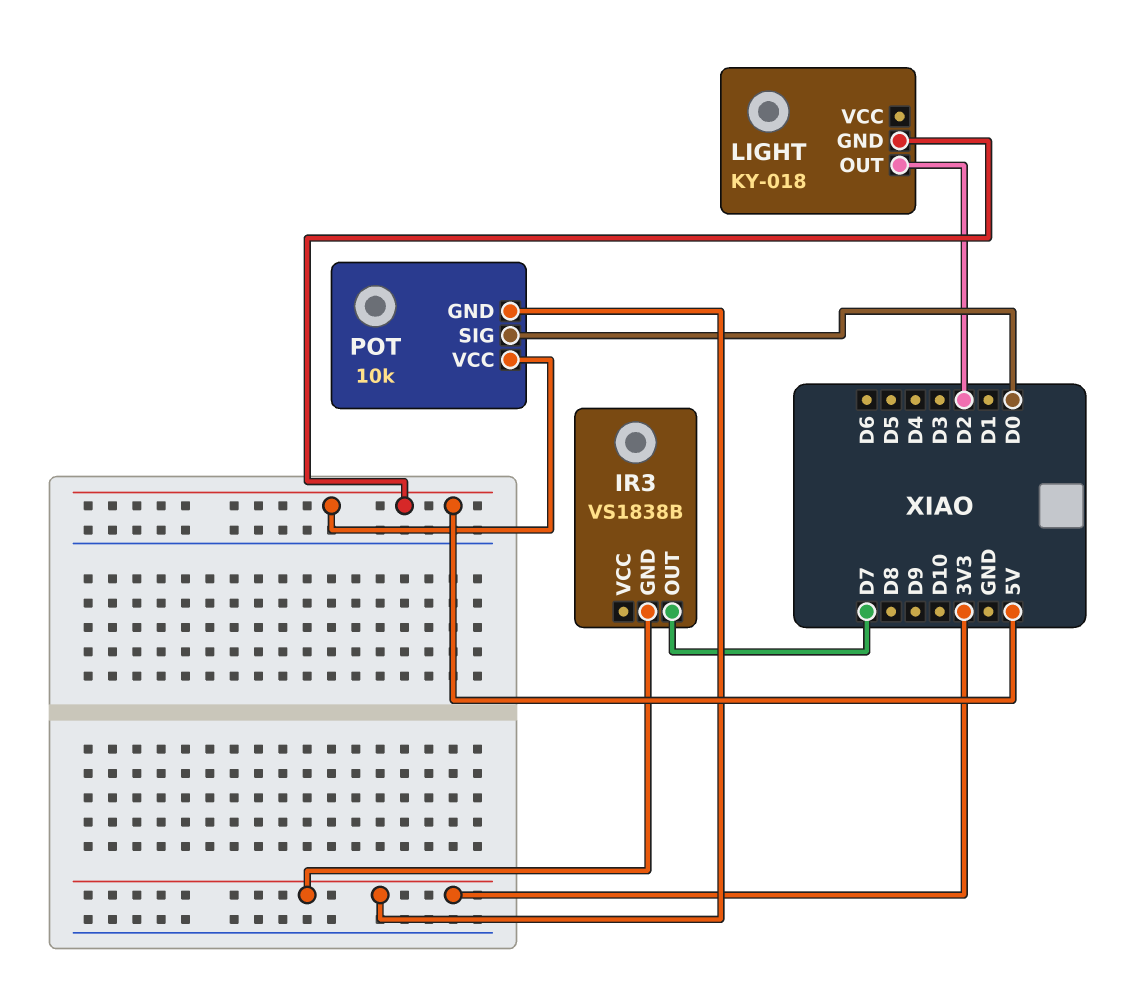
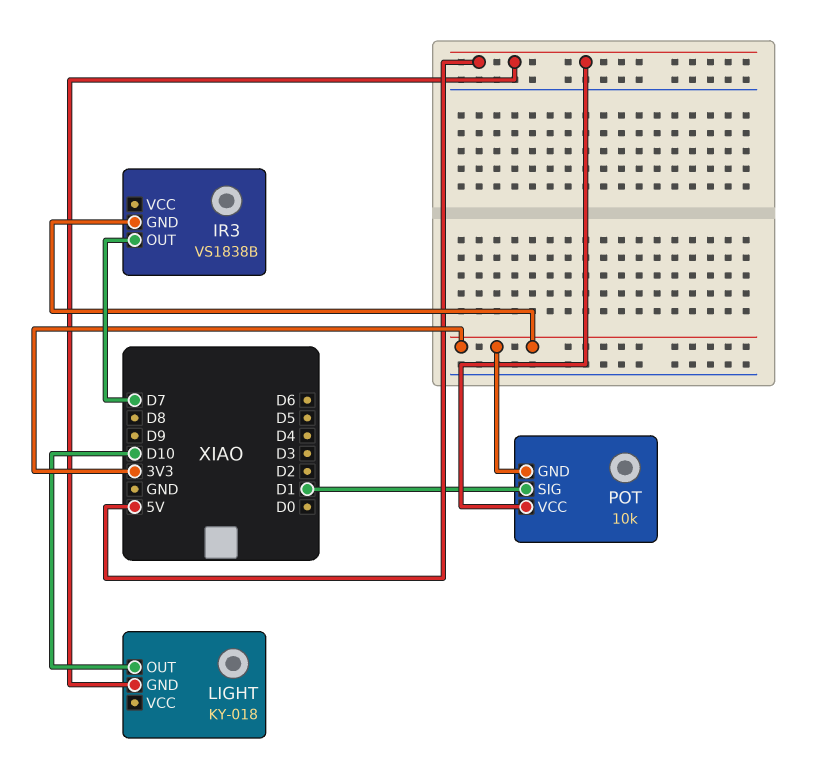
LIGHT pin OUT: D2 -> D10
POT pin SIG: D0 -> D1

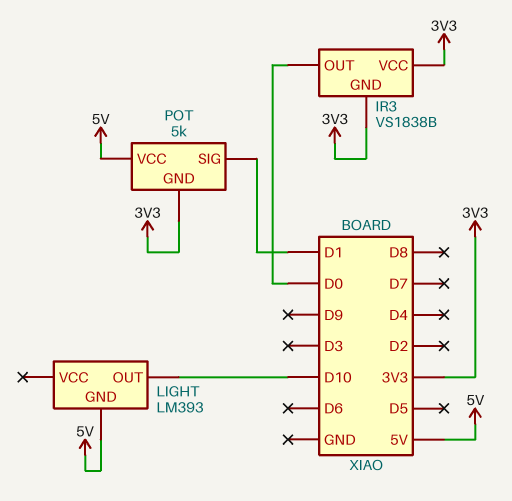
IR3 pin OUT: D7 -> D0
IR3 pin VCC: none -> 3V3
LIGHT: KY-018 -> LM393
POT: 10k -> 5k

